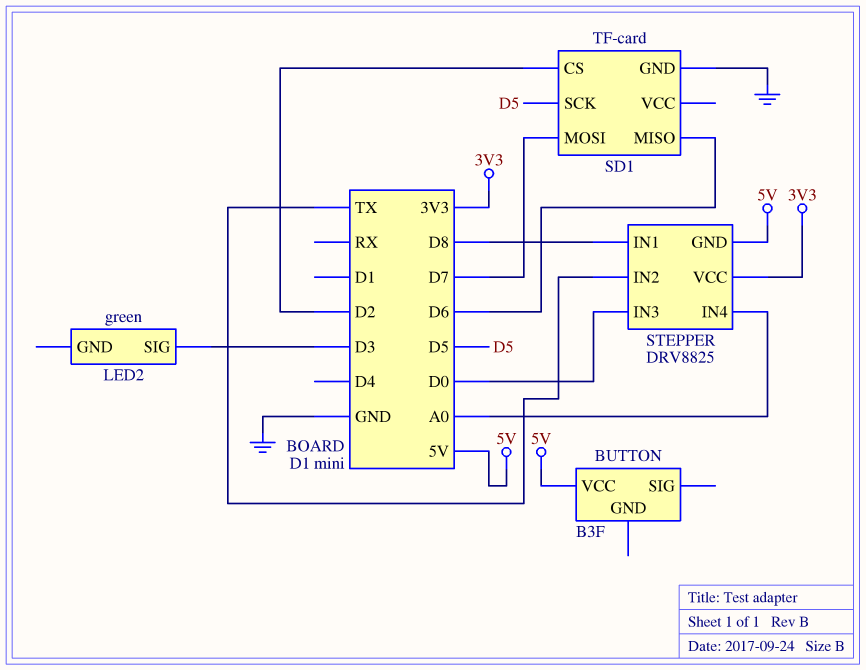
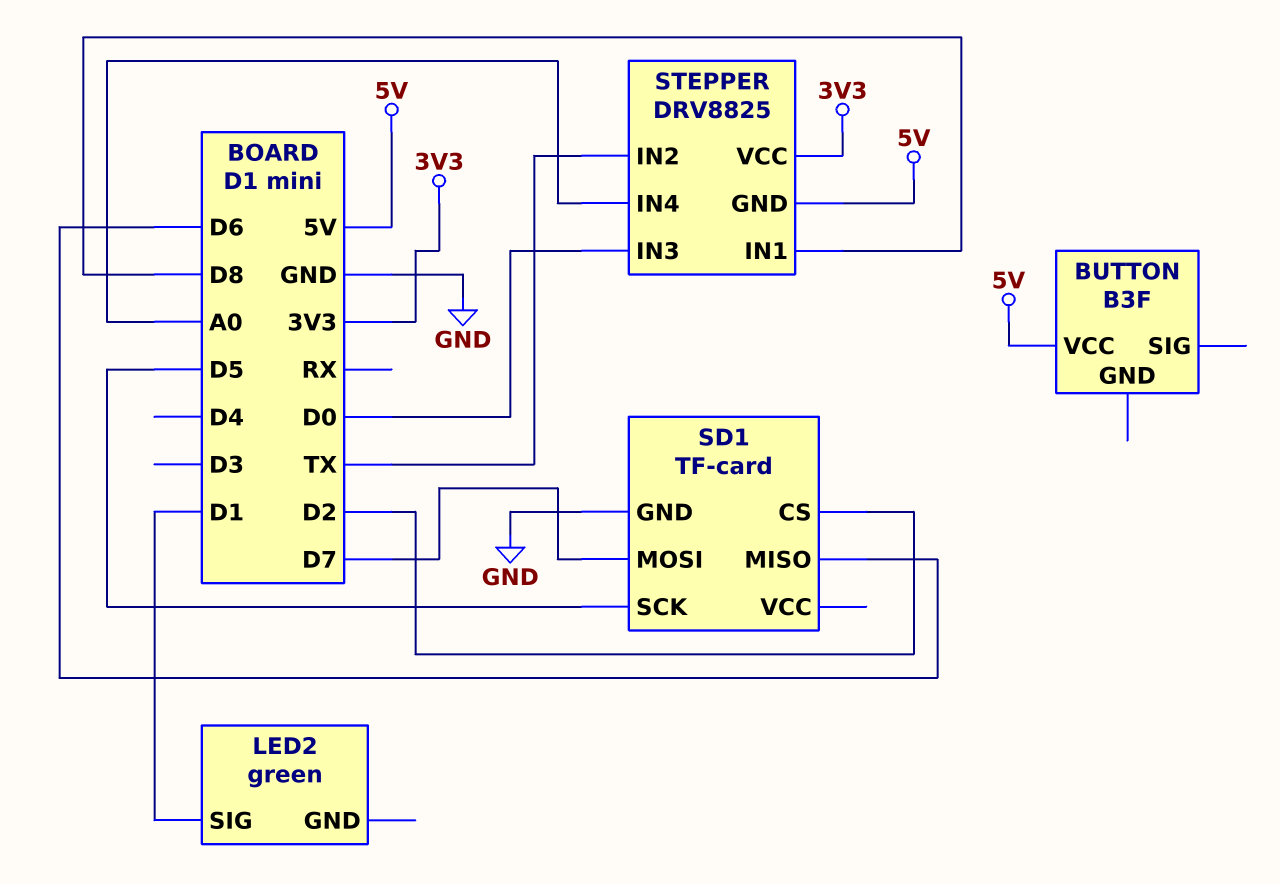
LED2 pin SIG: D3 -> D1

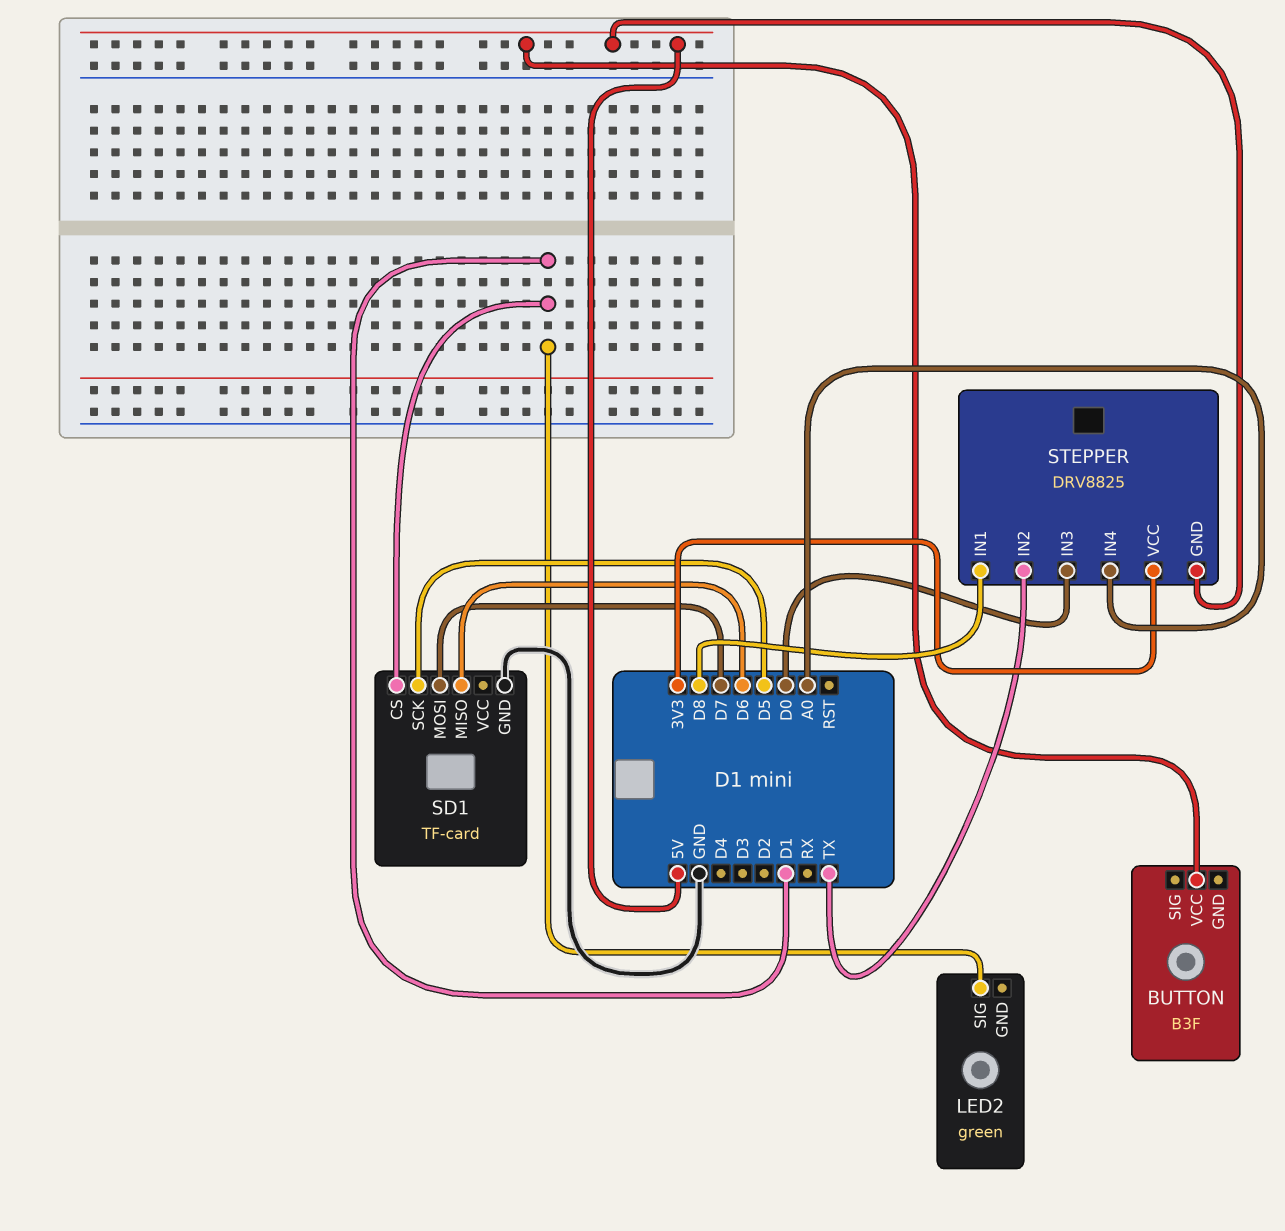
SD1 pin CS: D2 -> D1

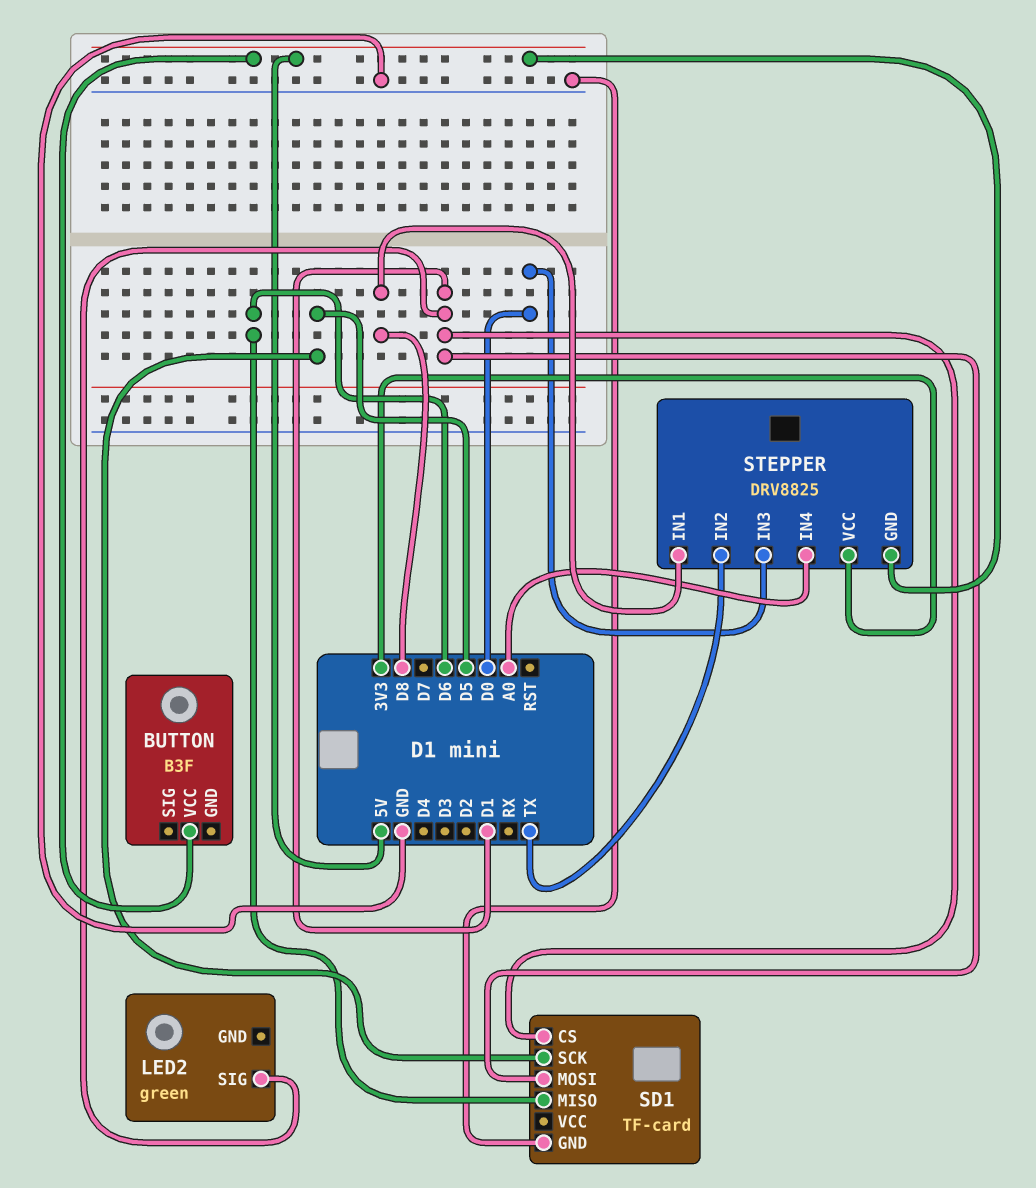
SD1 pin MOSI: D7 -> D1

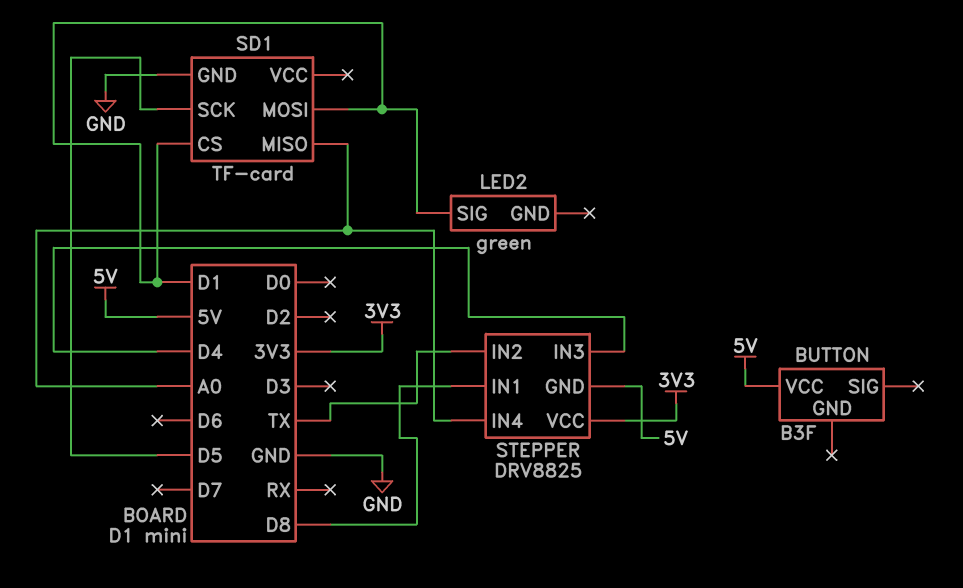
SD1 pin MISO: D6 -> A0
STEPPER pin IN3: D0 -> D4

